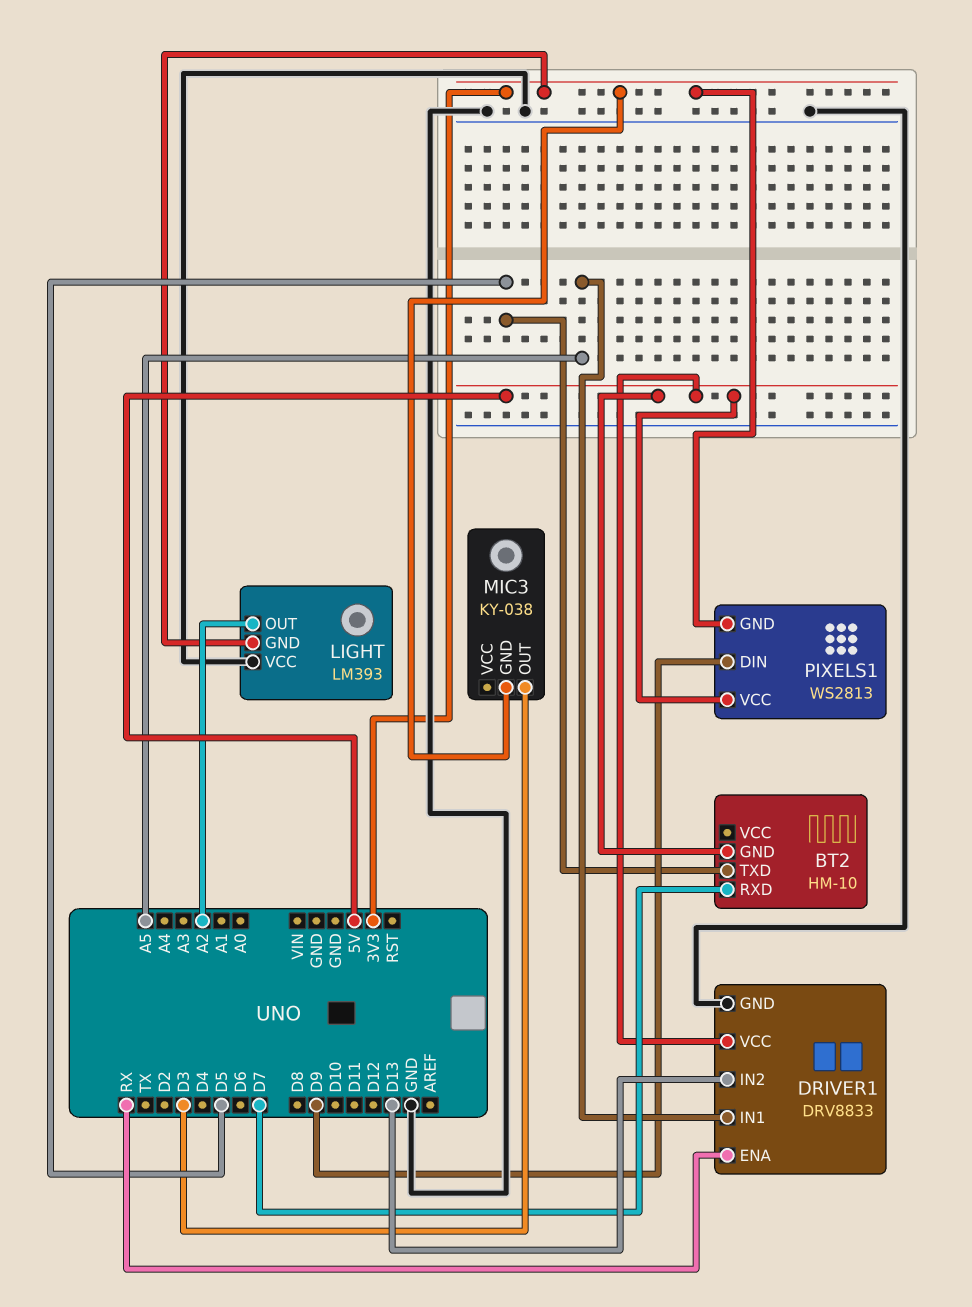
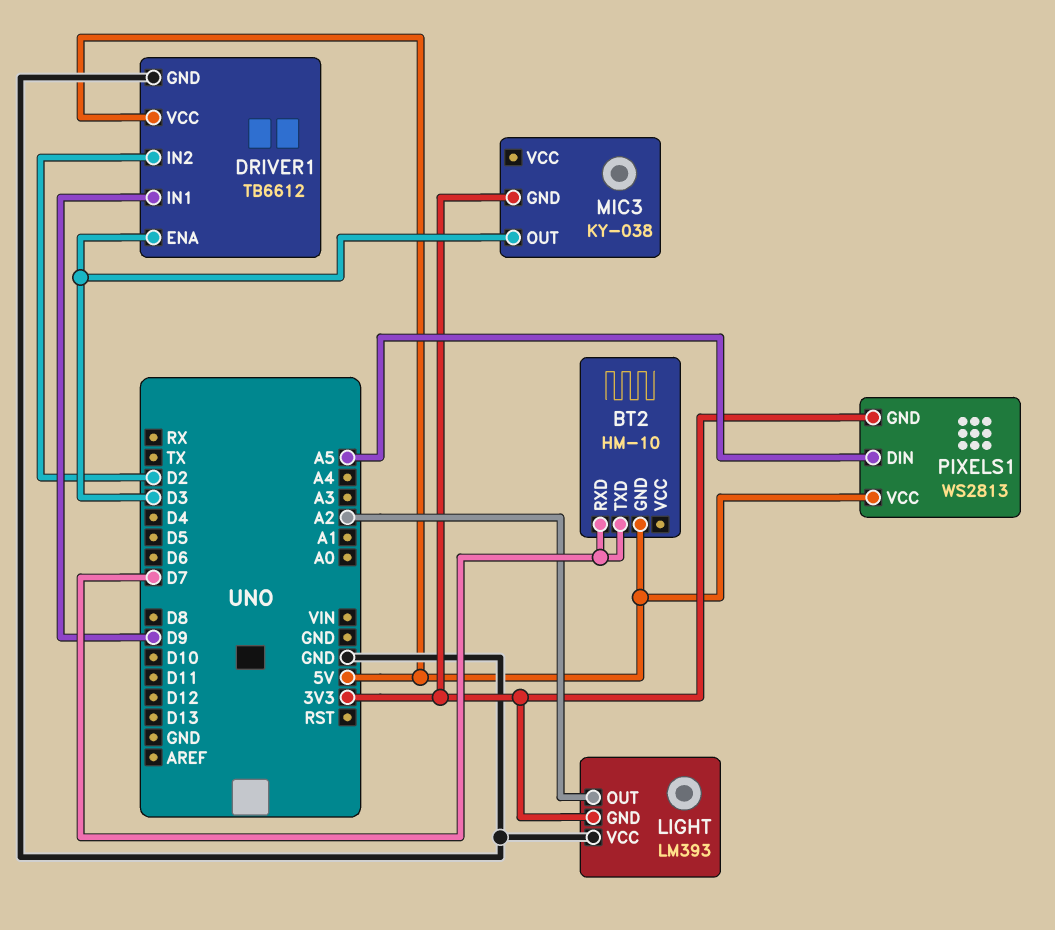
BT2 pin TXD: D5 -> D7
DRIVER1: DRV8833 -> TB6612
DRIVER1 pin ENA: RX -> D3
DRIVER1 pin IN1: A5 -> D9
DRIVER1 pin IN2: D13 -> D2
PIXELS1 pin DIN: D9 -> A5

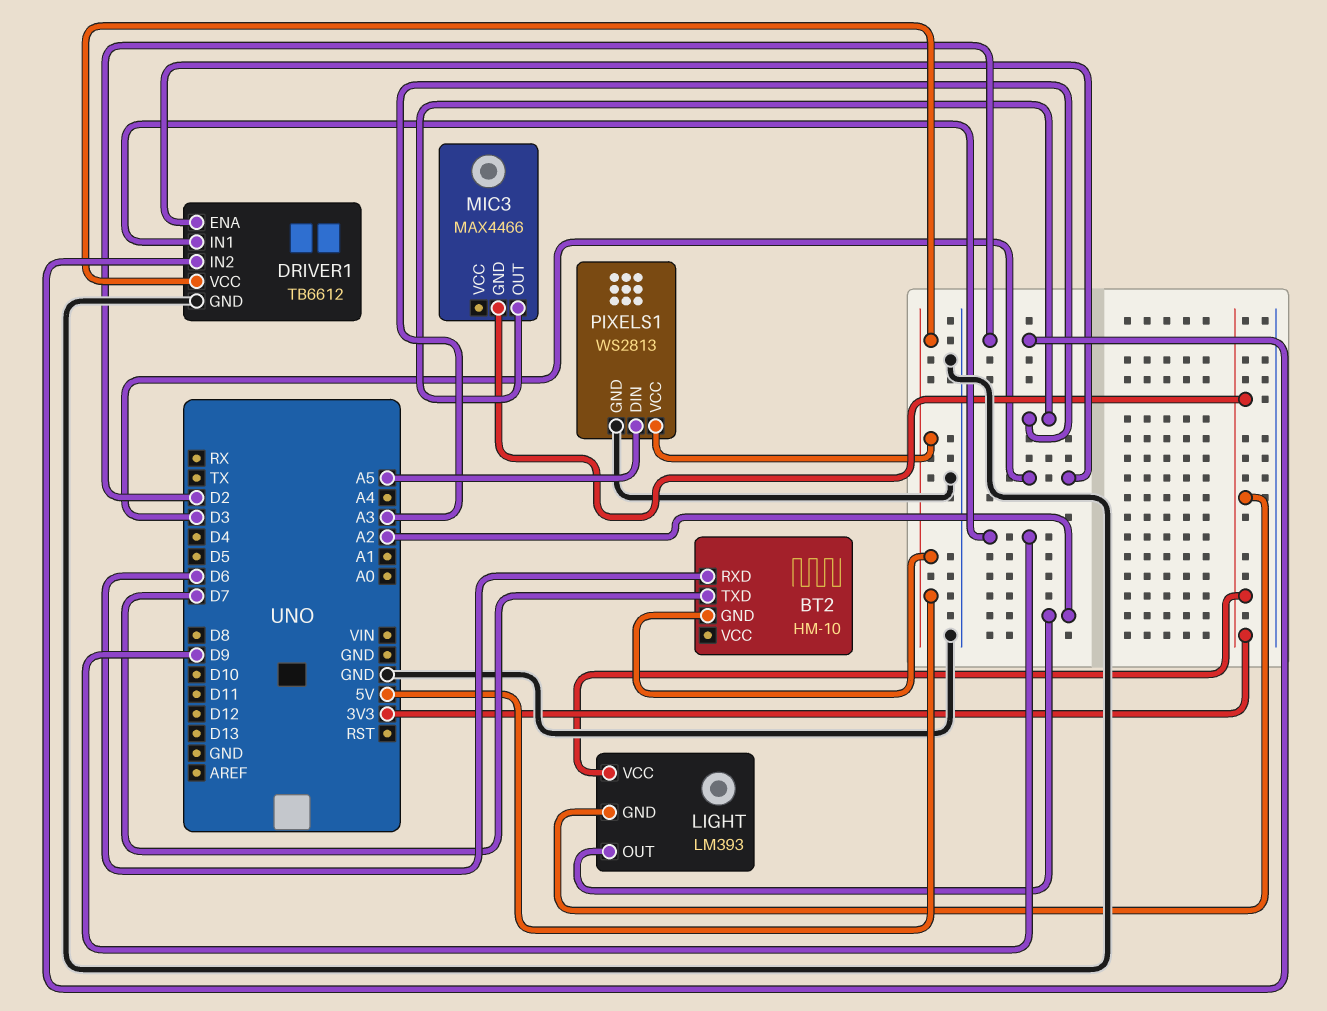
BT2 pin RXD: D7 -> D6
LIGHT pin VCC: GND -> 3V3
MIC3: KY-038 -> MAX4466
MIC3 pin OUT: D3 -> A3
PIXELS1 pin GND: 3V3 -> GND

